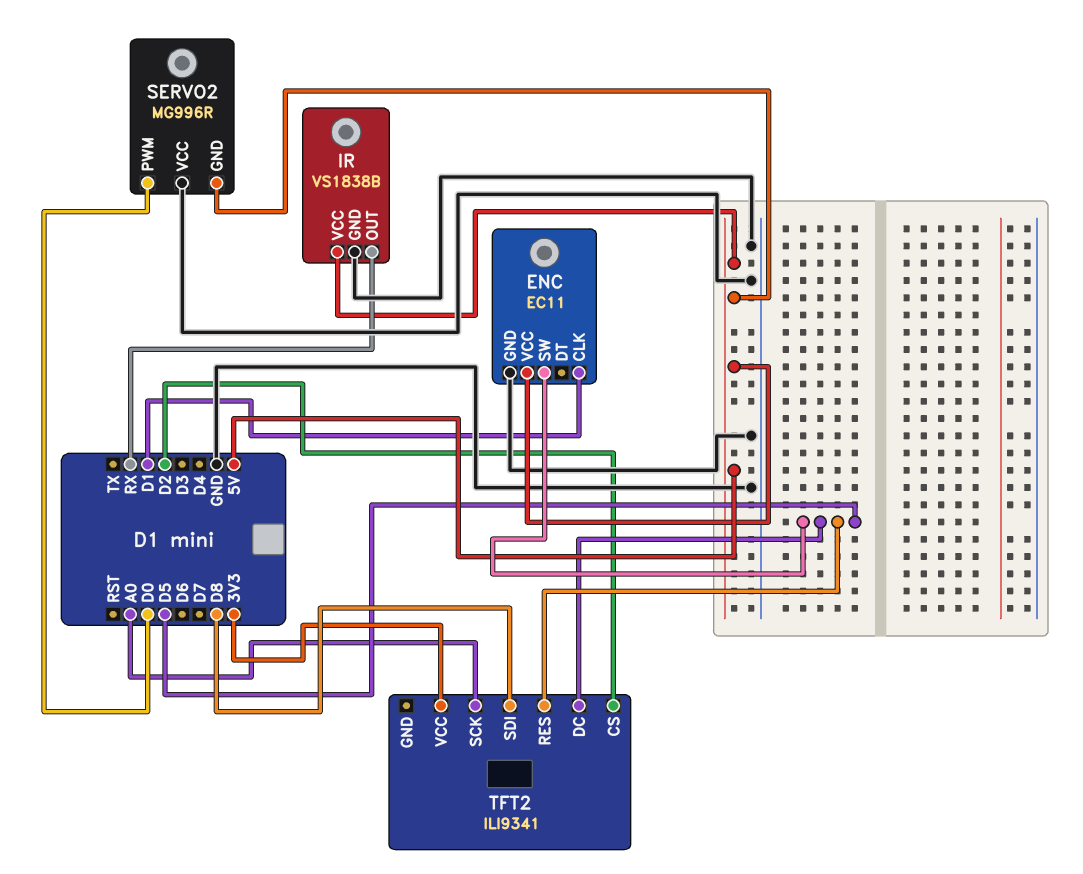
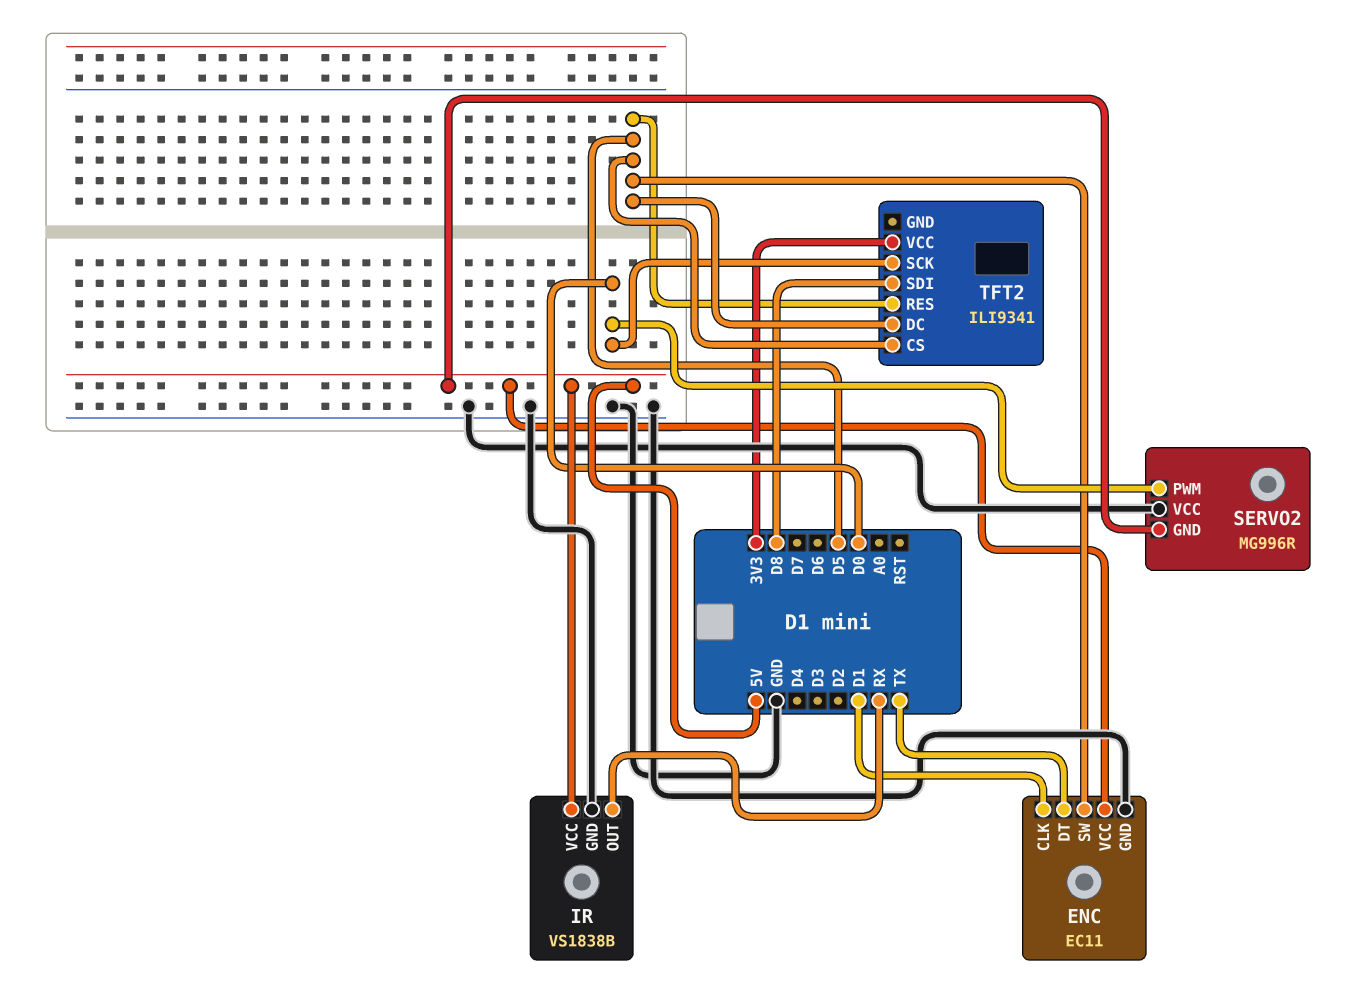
ENC pin DT: none -> TX
TFT2 pin CS: D2 -> D5
TFT2 pin SCK: A0 -> D0

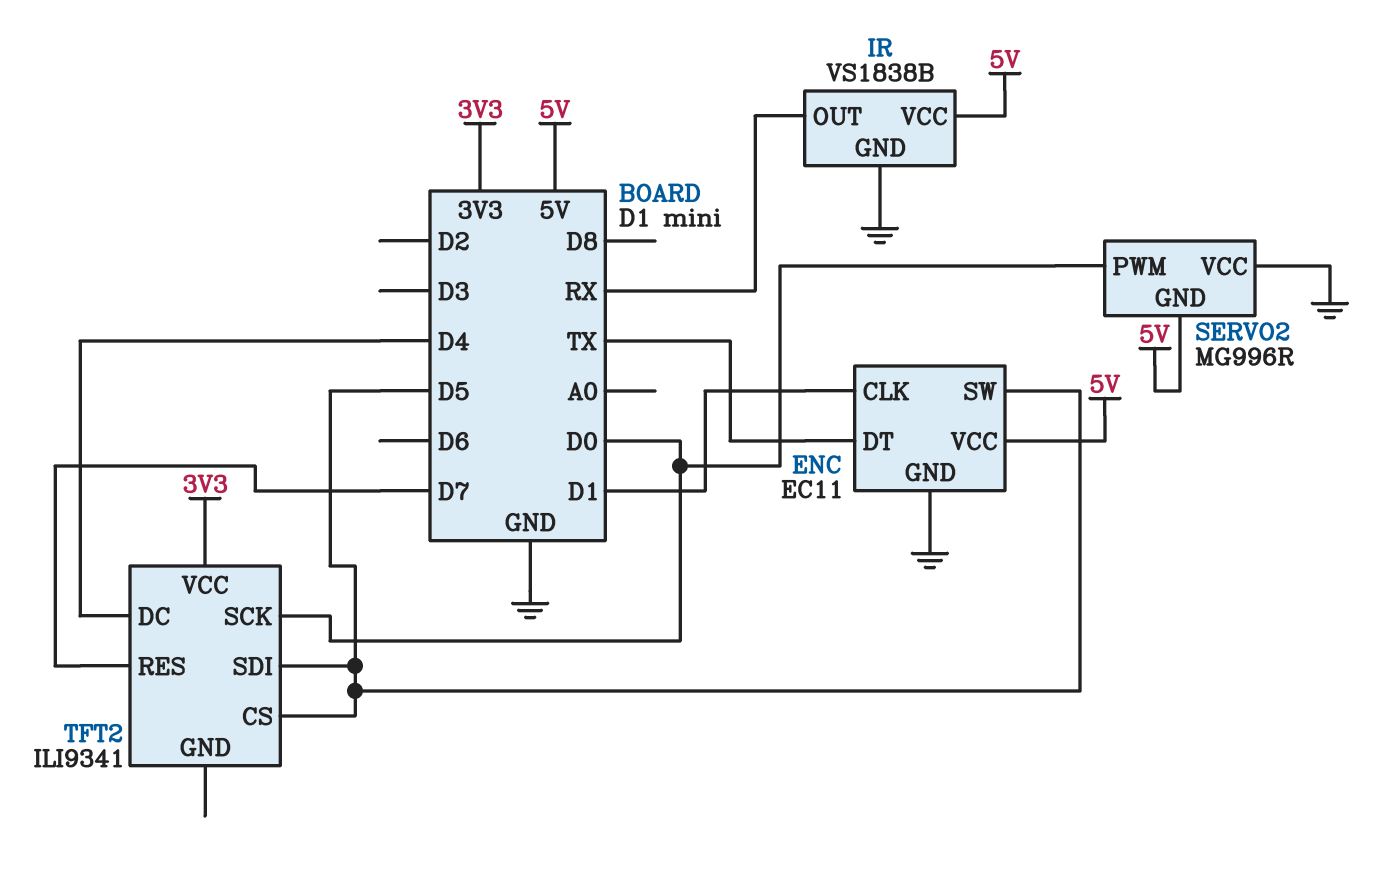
TFT2 pin DC: D5 -> D4
TFT2 pin RES: D5 -> D7
TFT2 pin SDI: D8 -> D5

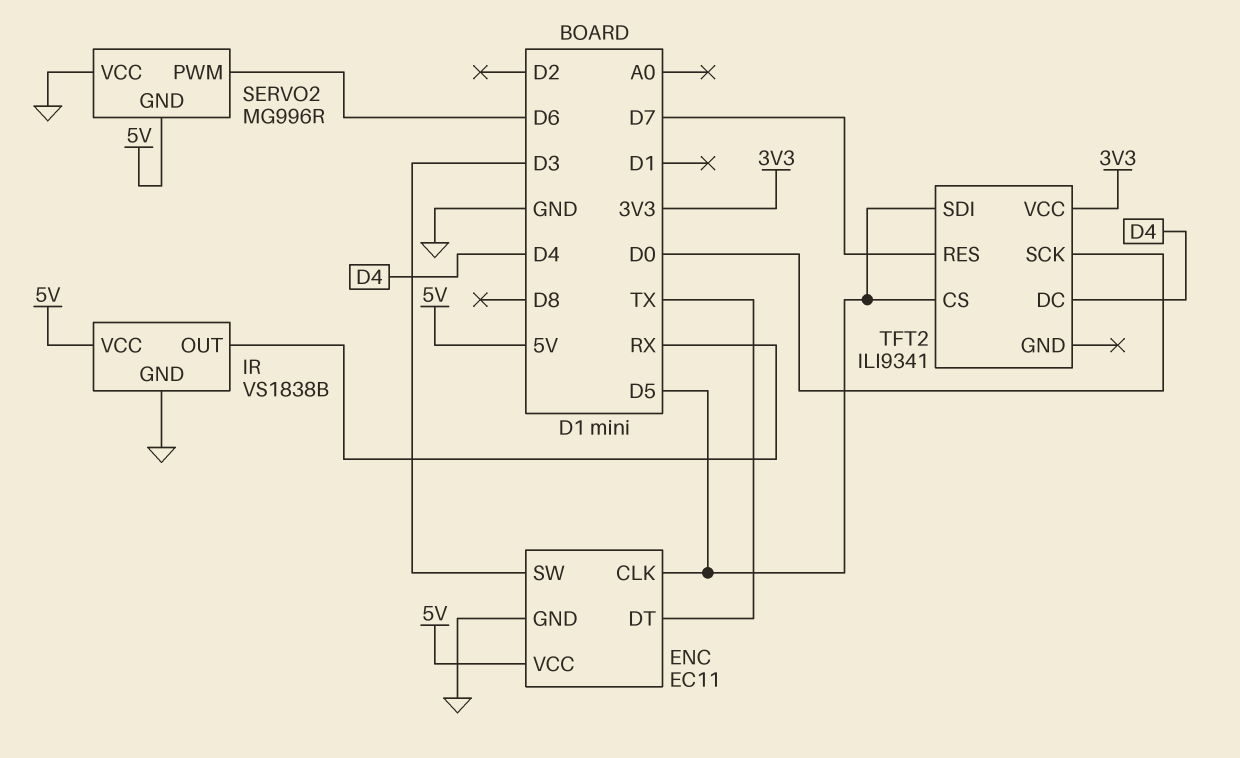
ENC pin CLK: D1 -> D5
ENC pin SW: D5 -> D3
SERVO2 pin PWM: D0 -> D6

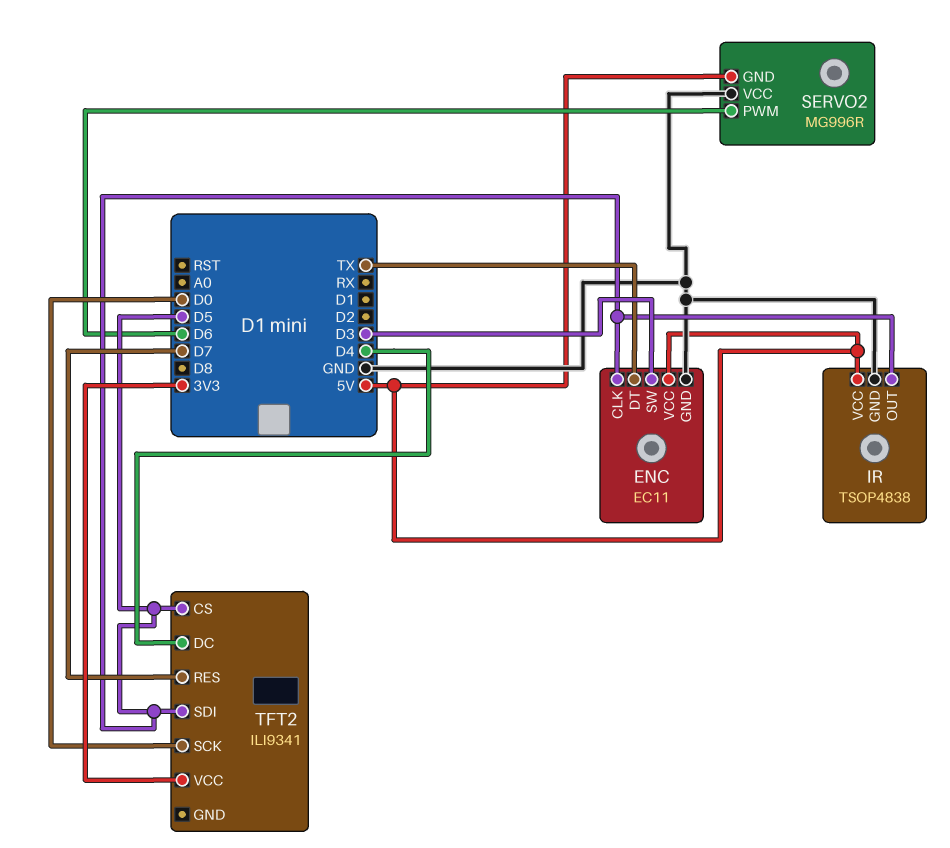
IR: VS1838B -> TSOP4838
IR pin OUT: RX -> D5

